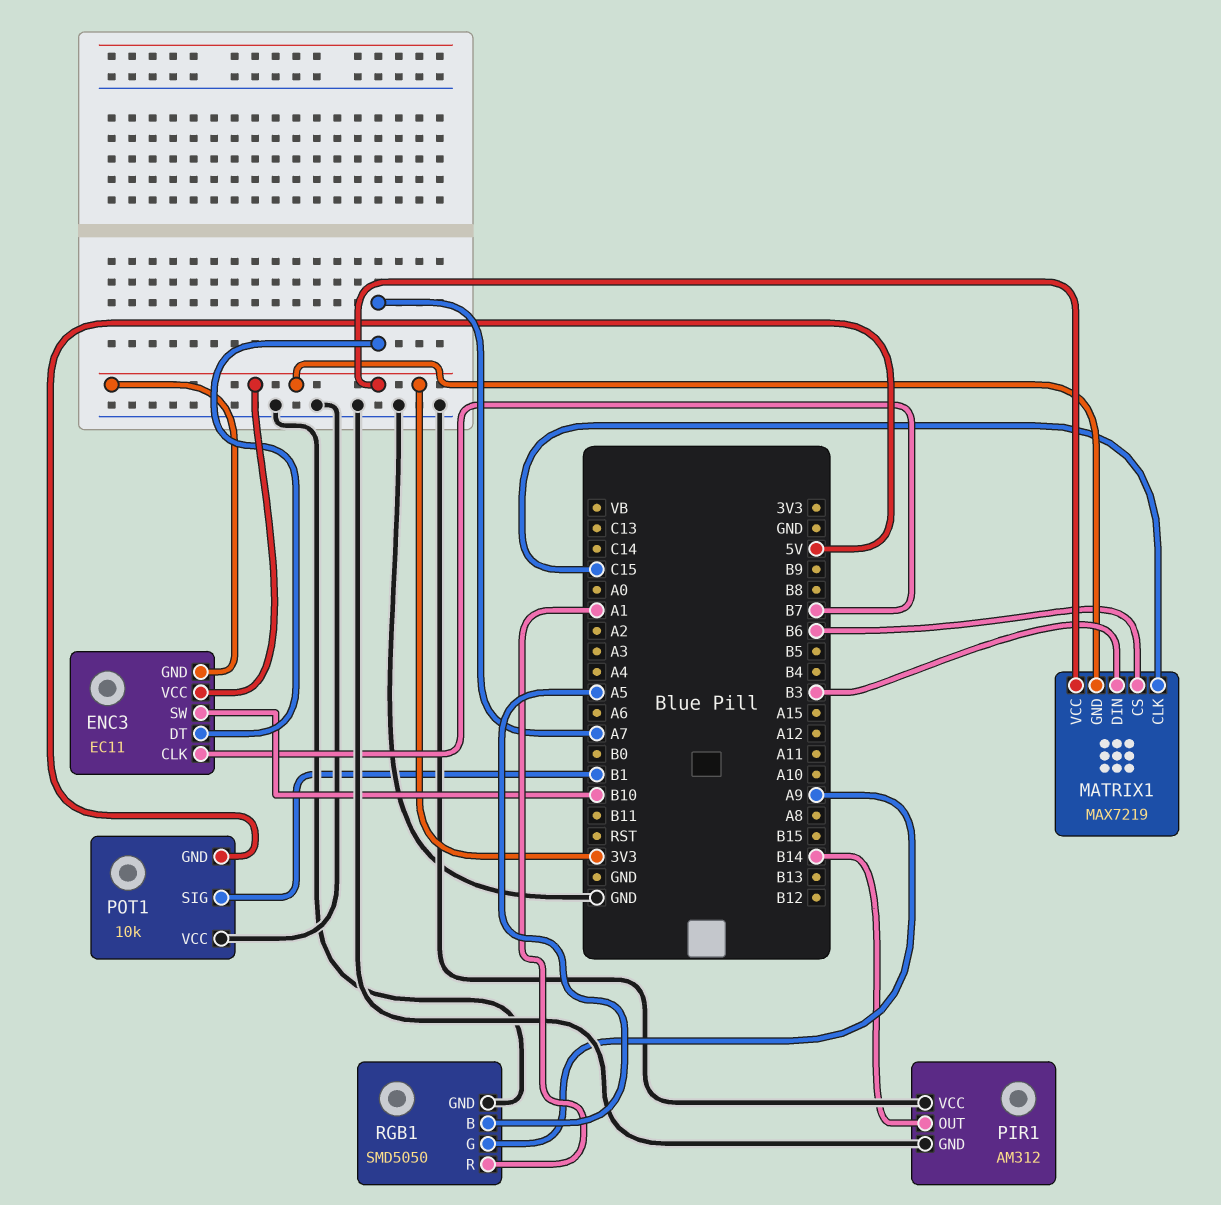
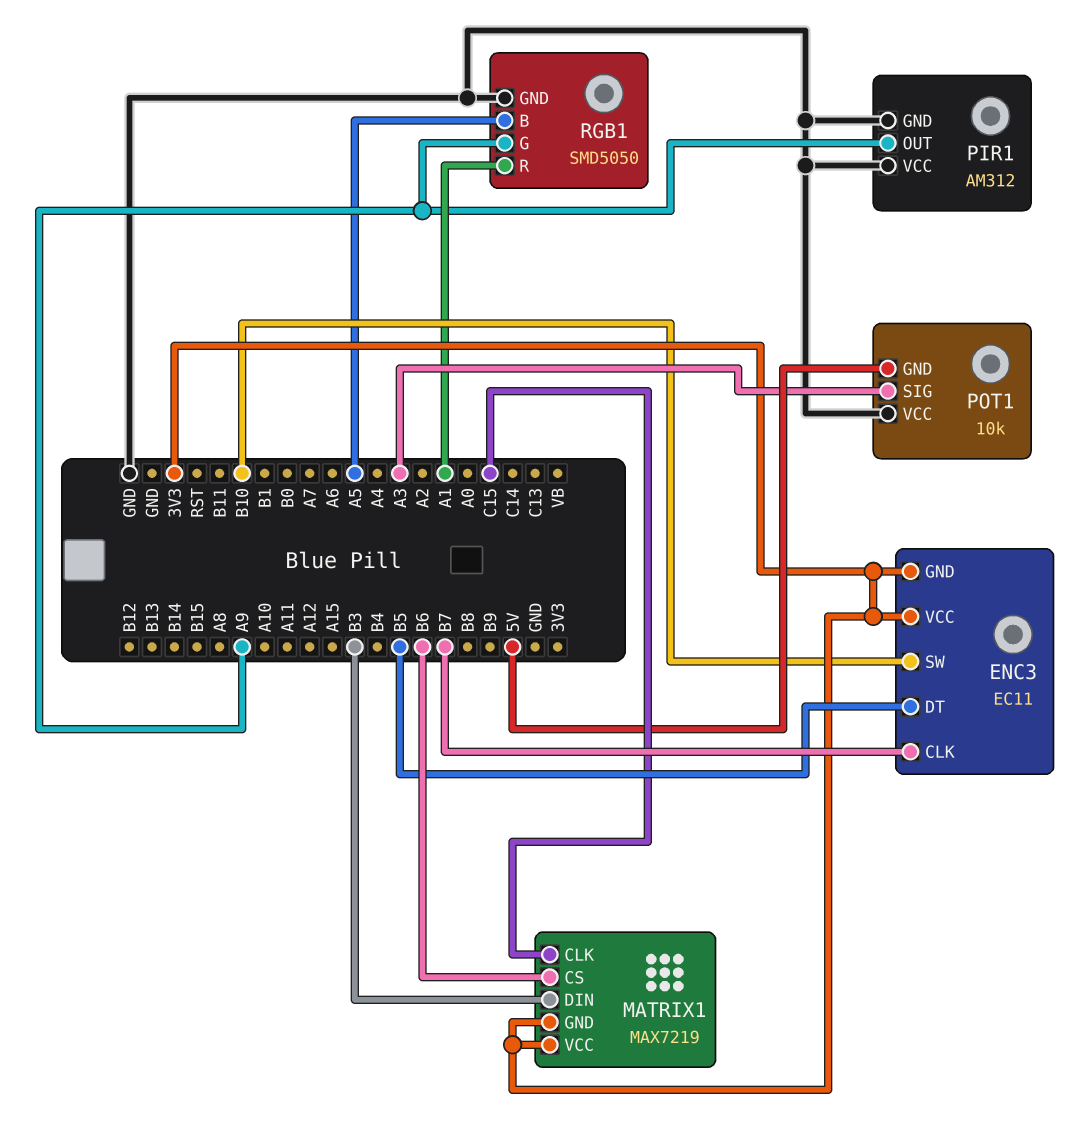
ENC3 pin DT: A7 -> B5
PIR1 pin OUT: B14 -> A9
POT1 pin SIG: B1 -> A3

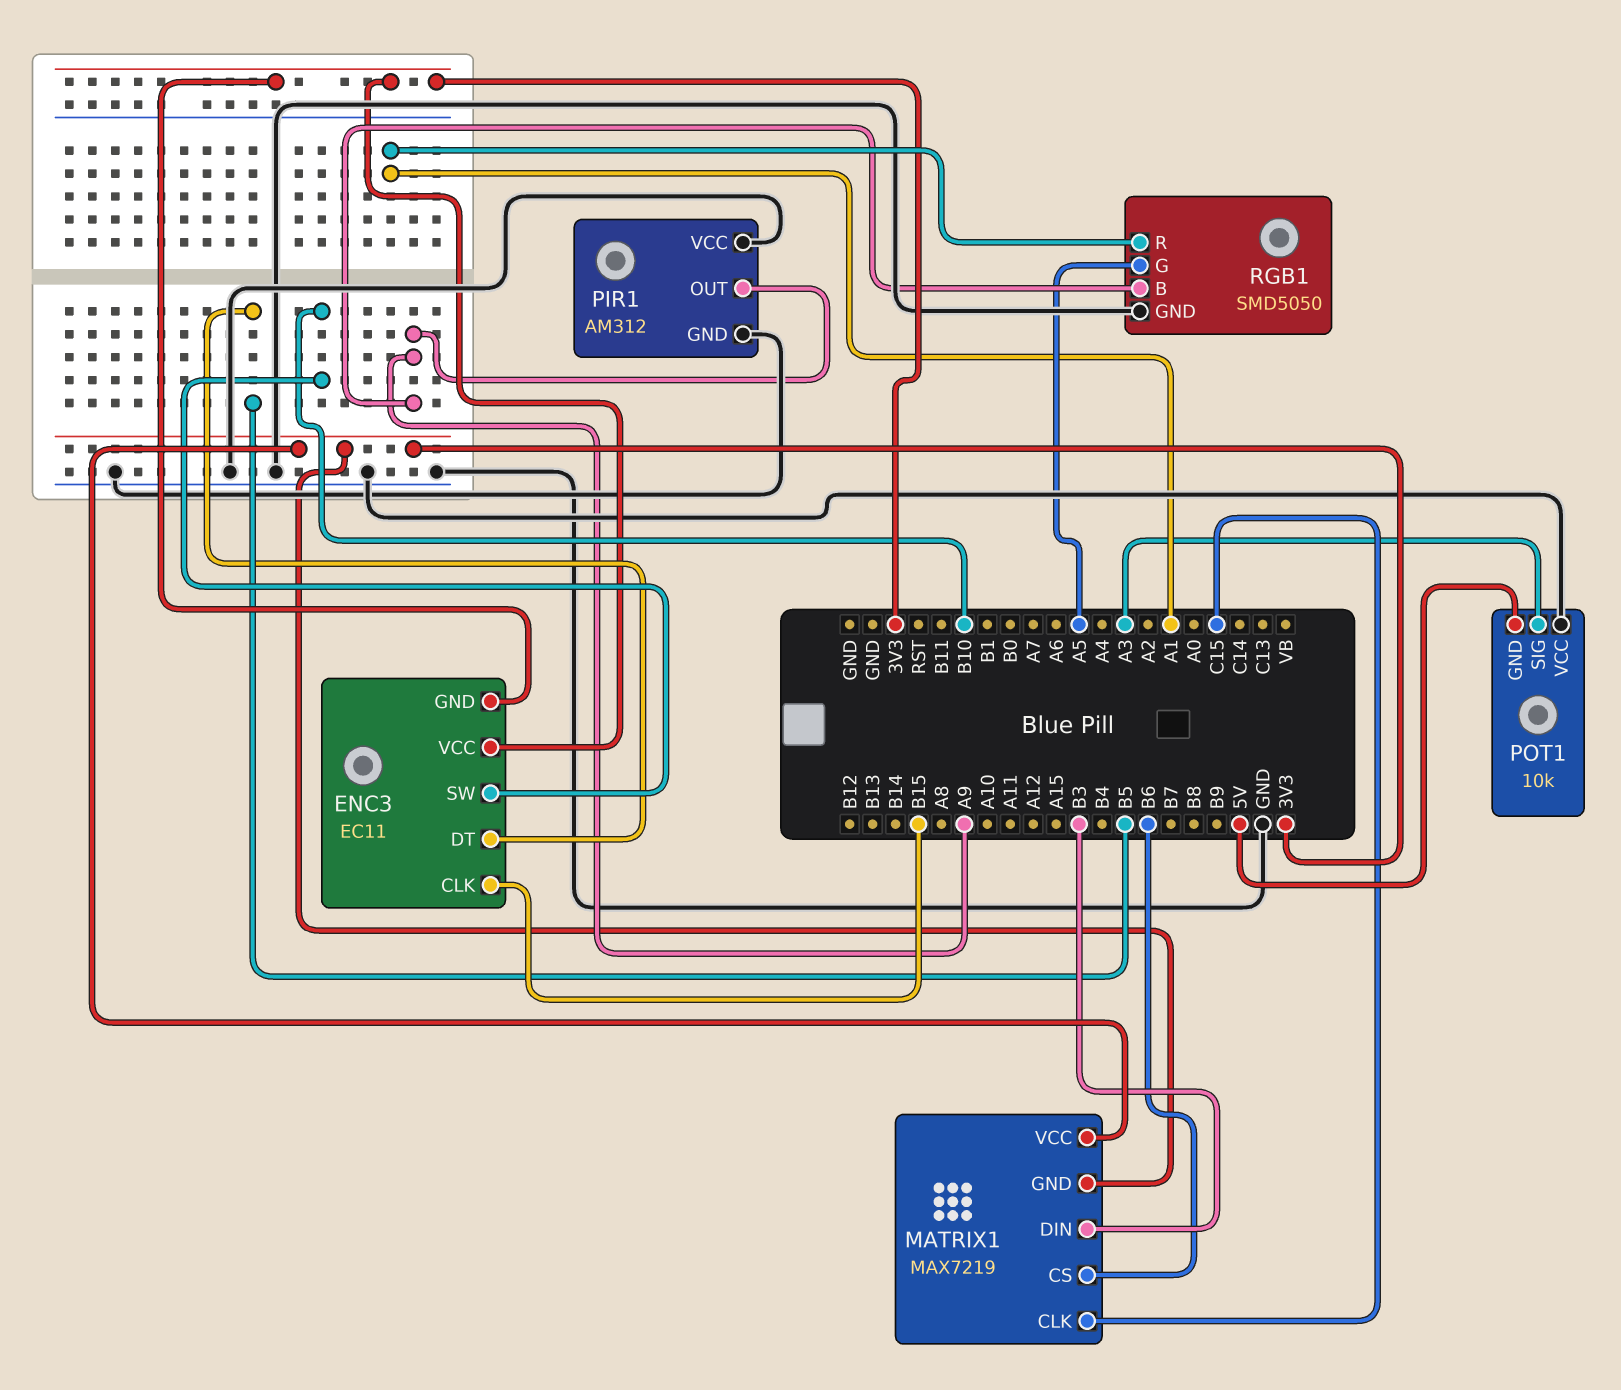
ENC3 pin CLK: B7 -> B15
RGB1 pin B: A5 -> A9
RGB1 pin G: A9 -> A5

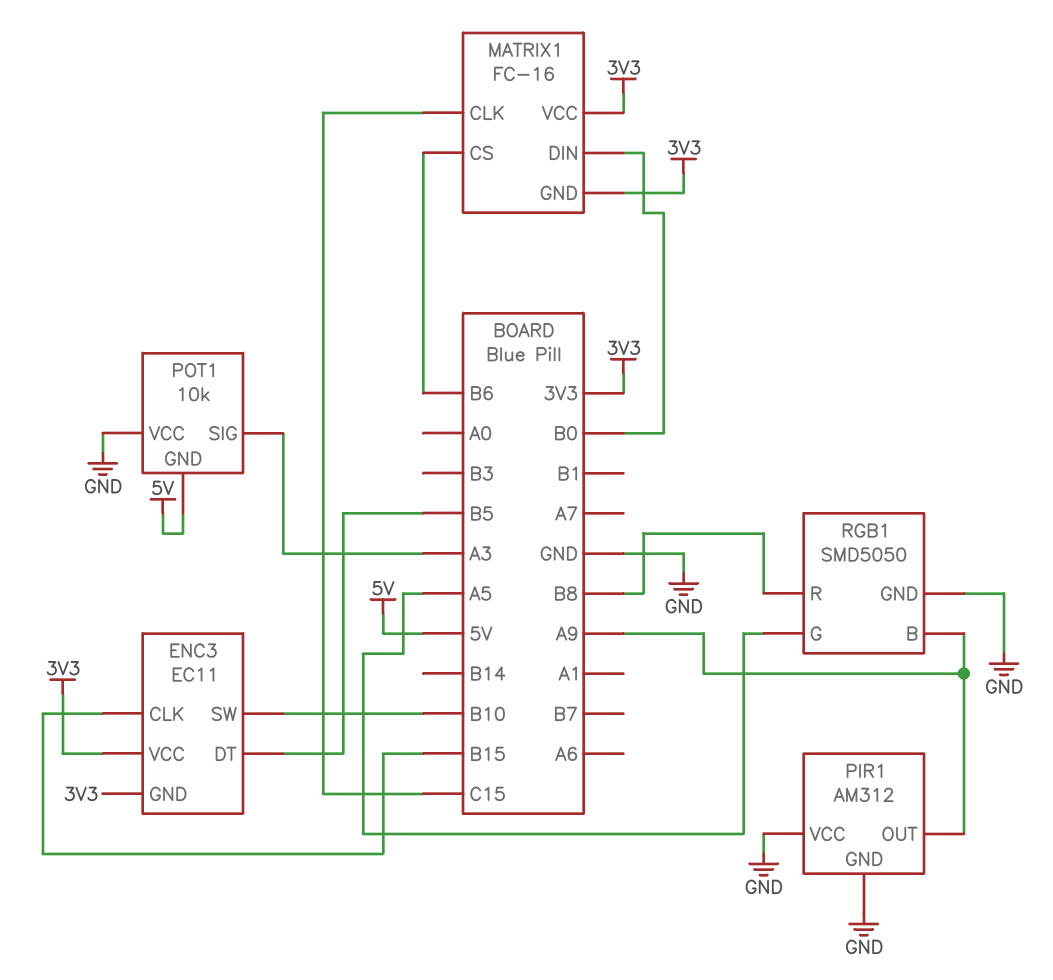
MATRIX1: MAX7219 -> FC-16
MATRIX1 pin DIN: B3 -> B0
RGB1 pin R: A1 -> B8

